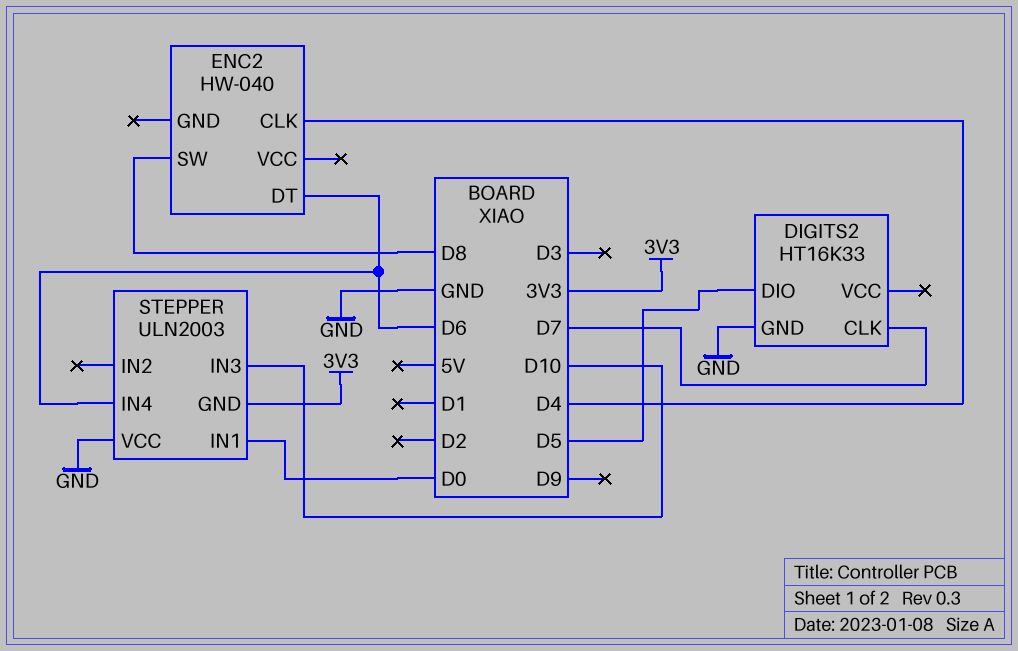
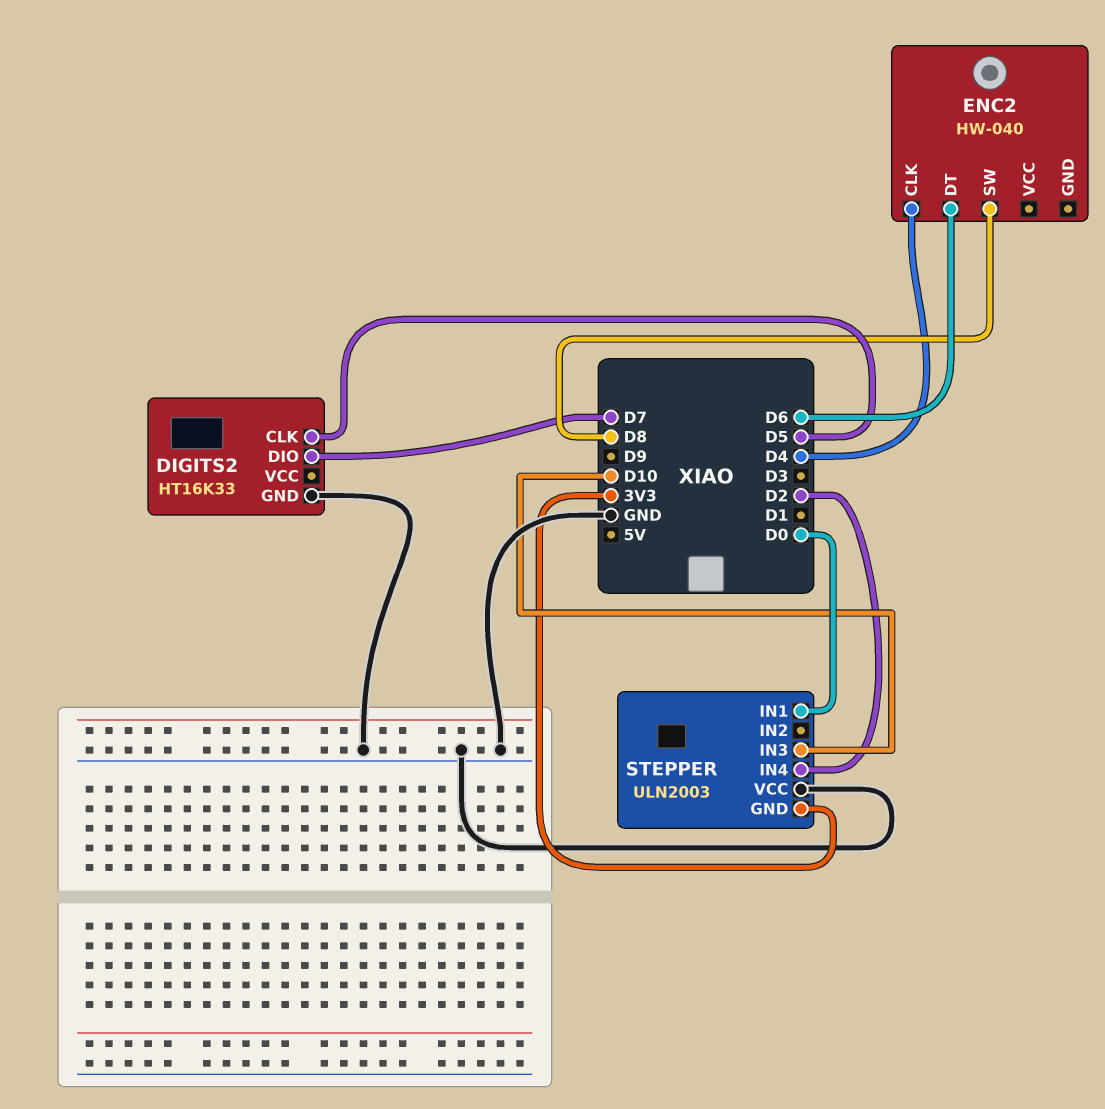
DIGITS2 pin CLK: D7 -> D5
DIGITS2 pin DIO: D5 -> D7
STEPPER pin IN4: D6 -> D2

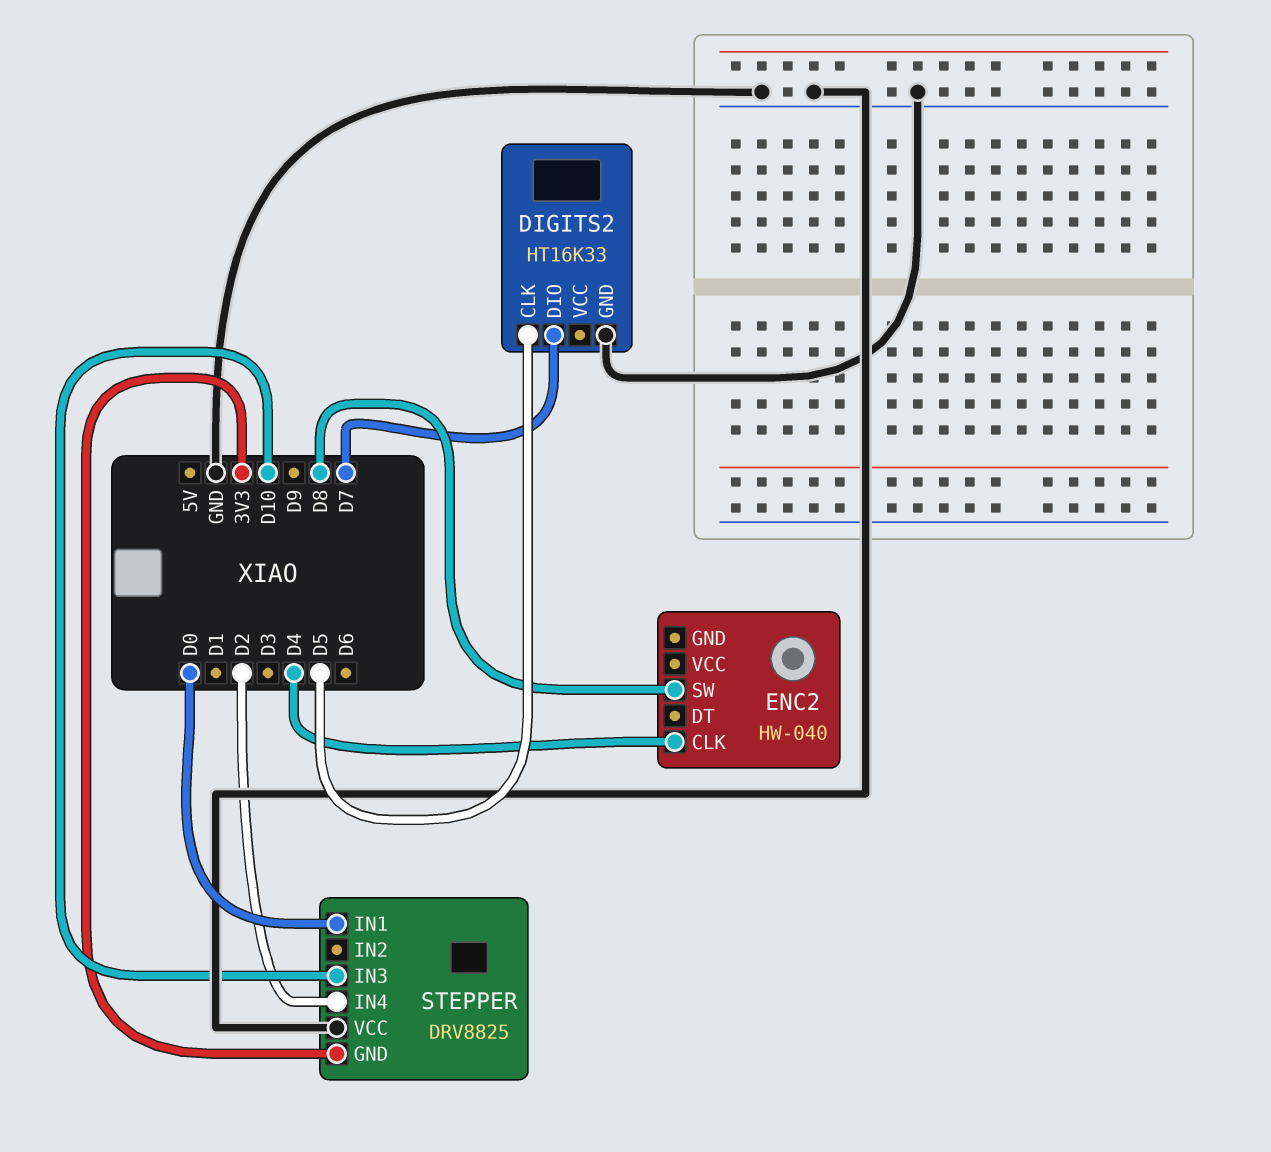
ENC2 pin DT: D6 -> none
STEPPER: ULN2003 -> DRV8825

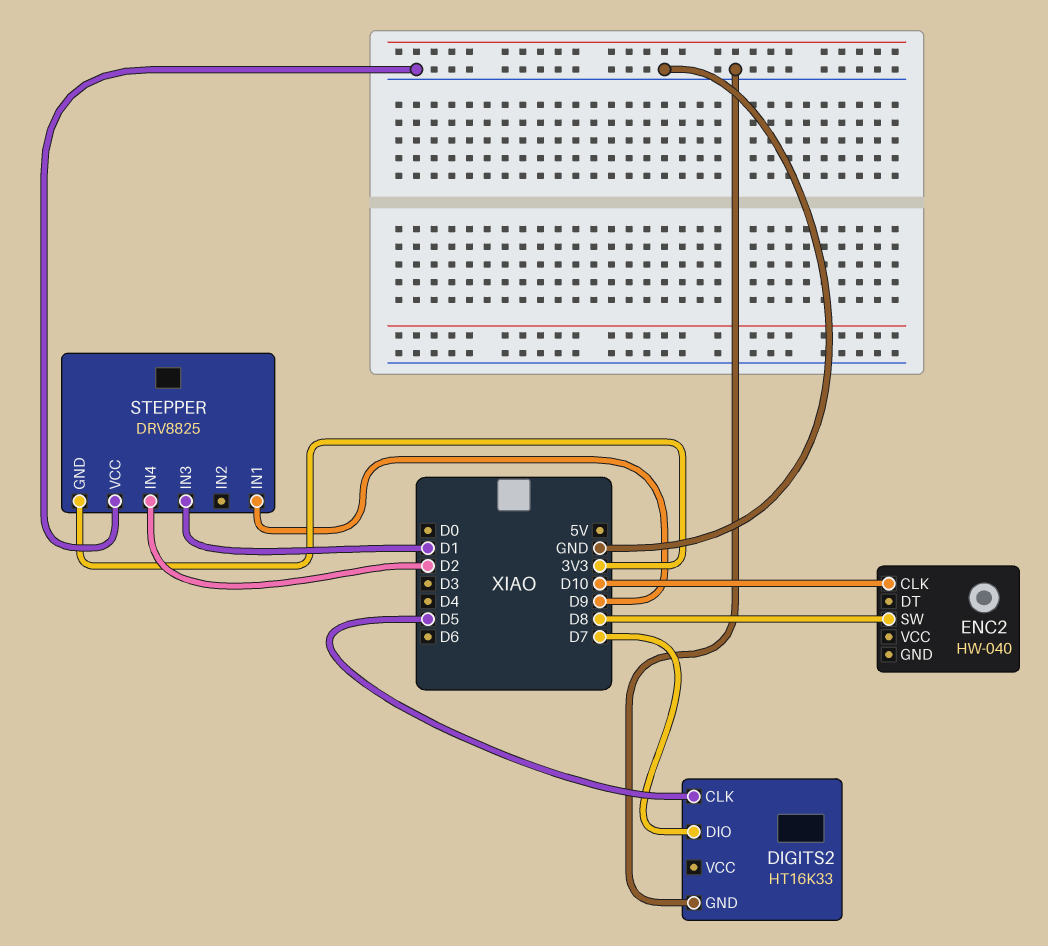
ENC2 pin CLK: D4 -> D10
STEPPER pin IN1: D0 -> D9
STEPPER pin IN3: D10 -> D1

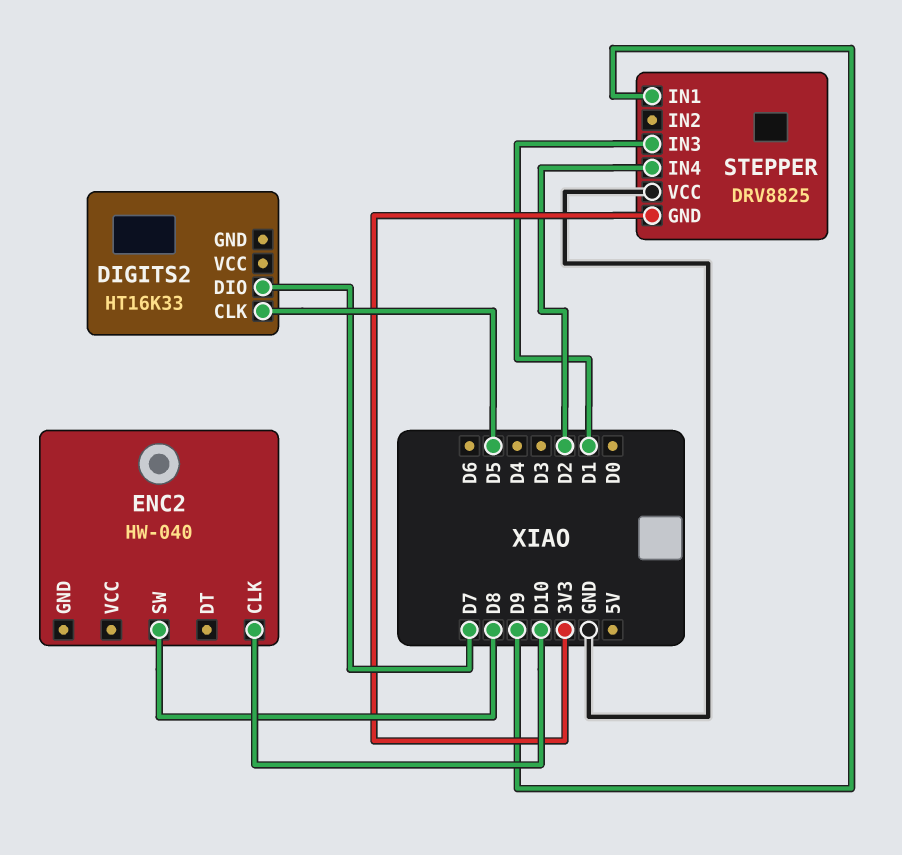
DIGITS2 pin GND: GND -> none

